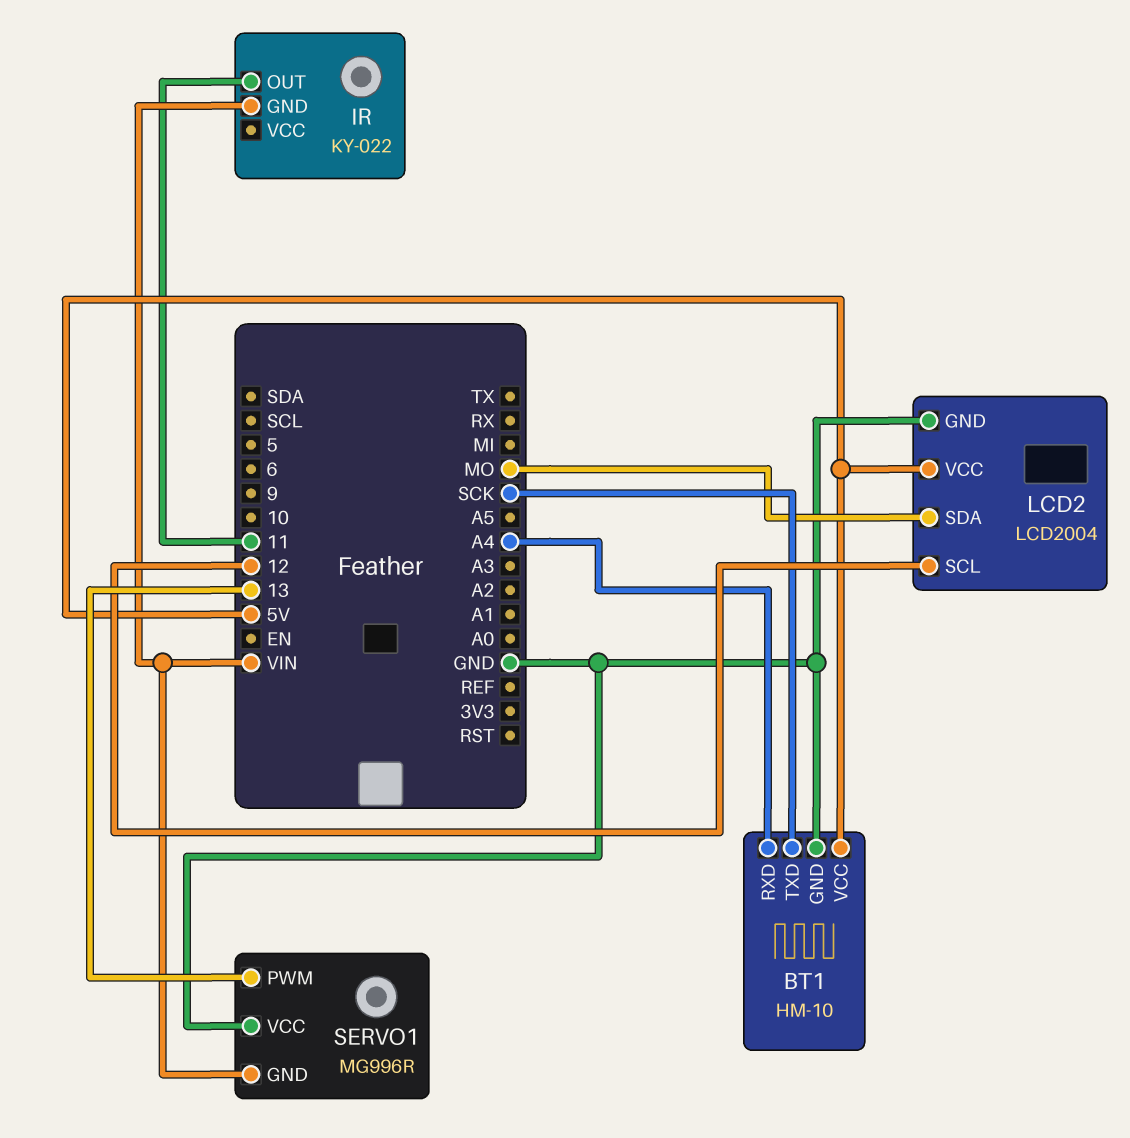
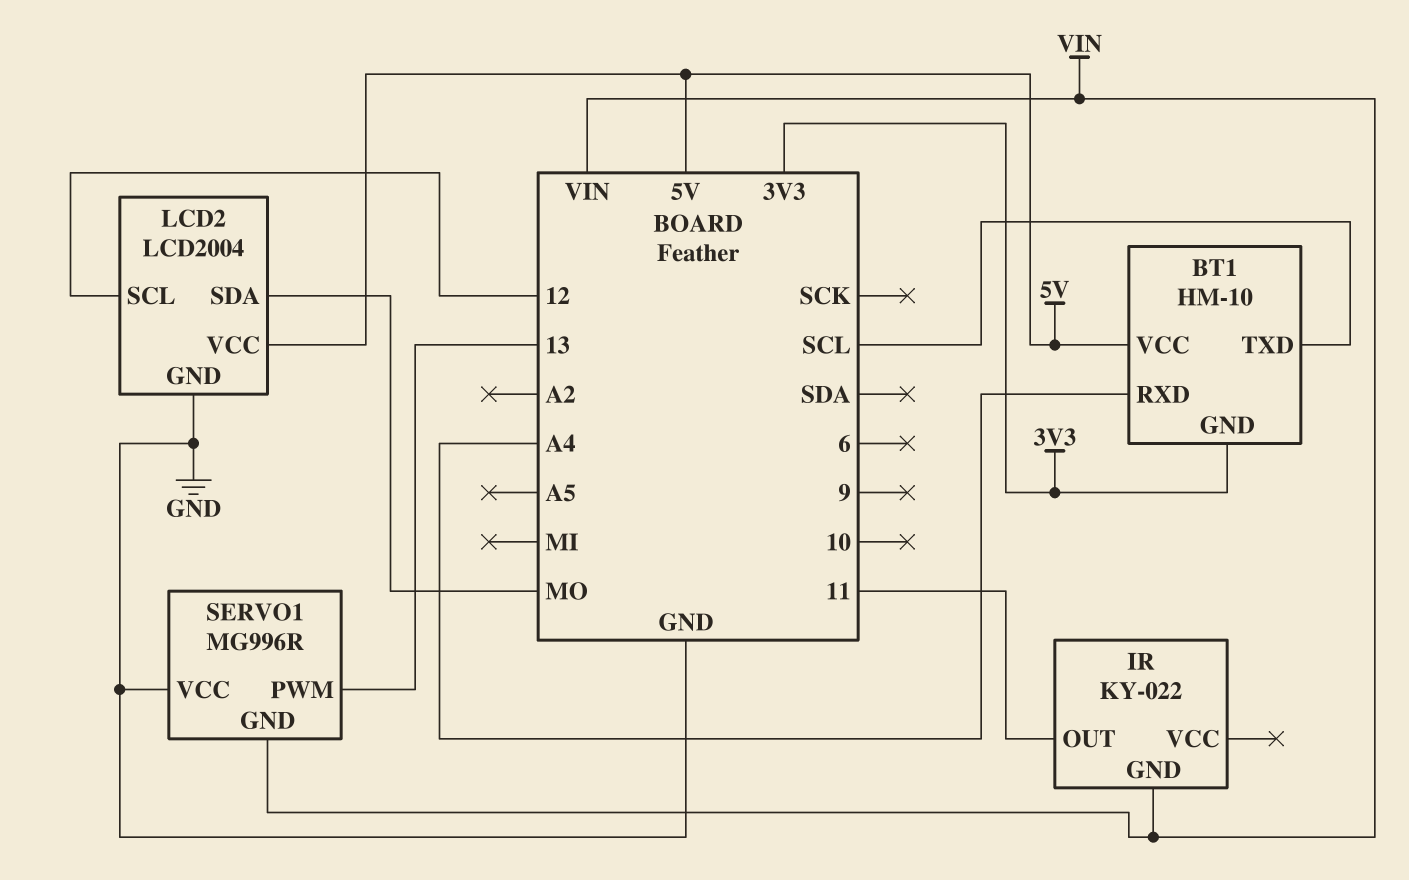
BT1 pin GND: GND -> 3V3
BT1 pin TXD: SCK -> SCL

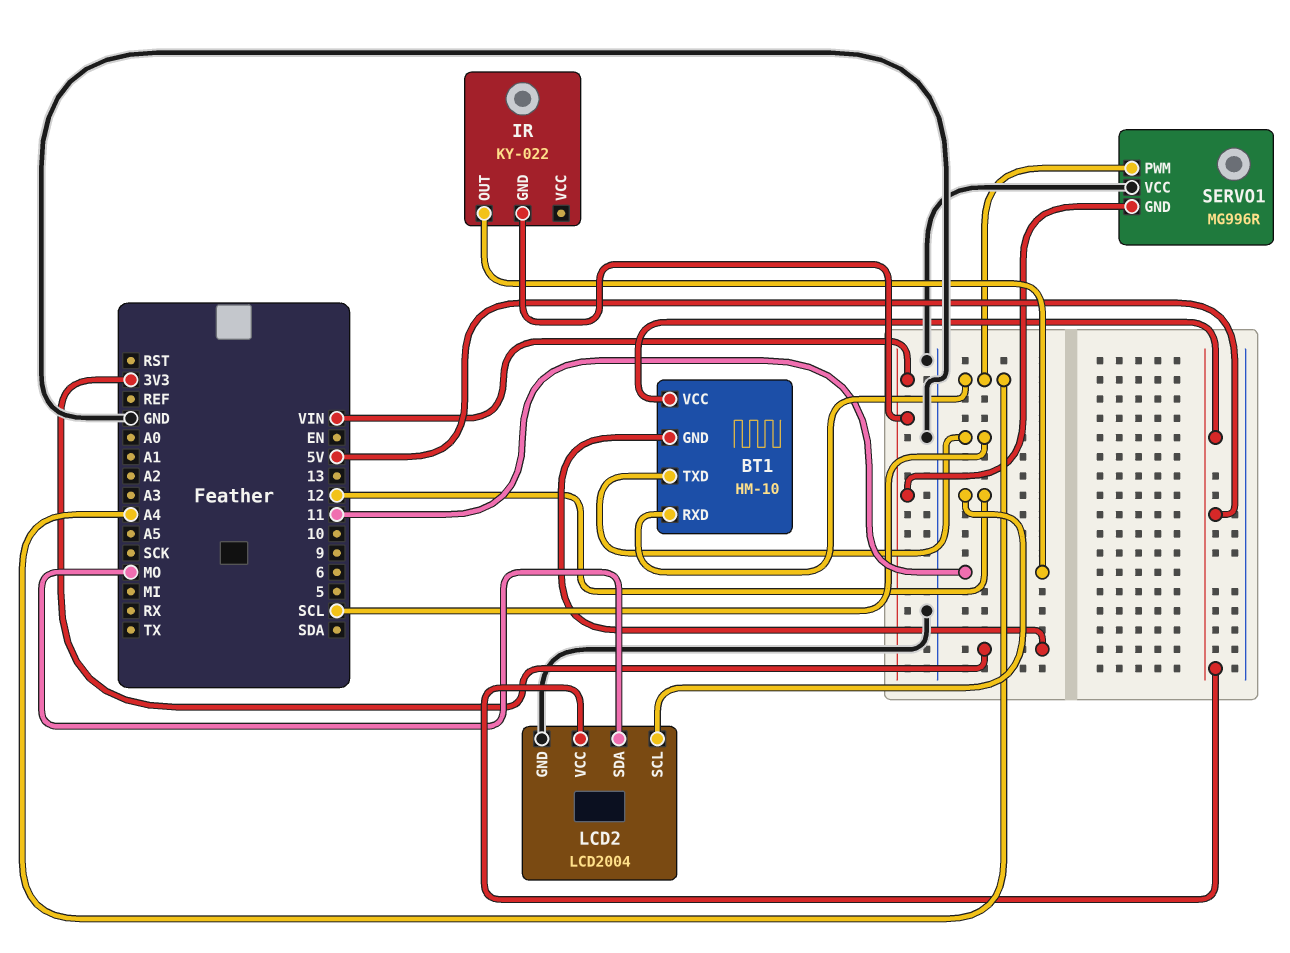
SERVO1 pin PWM: 13 -> A4

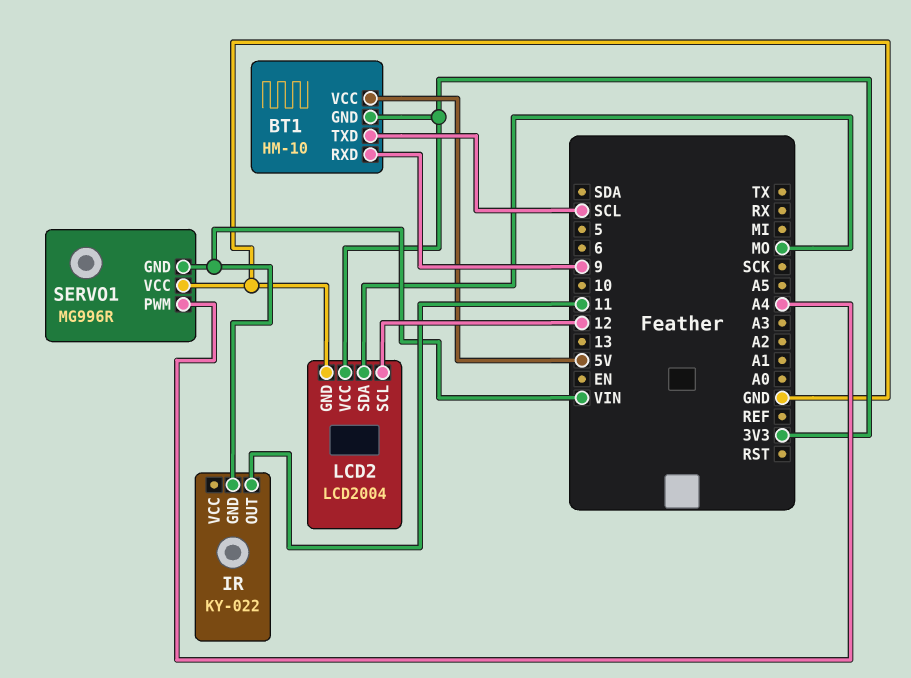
BT1 pin RXD: A4 -> 9
LCD2 pin VCC: 5V -> 3V3

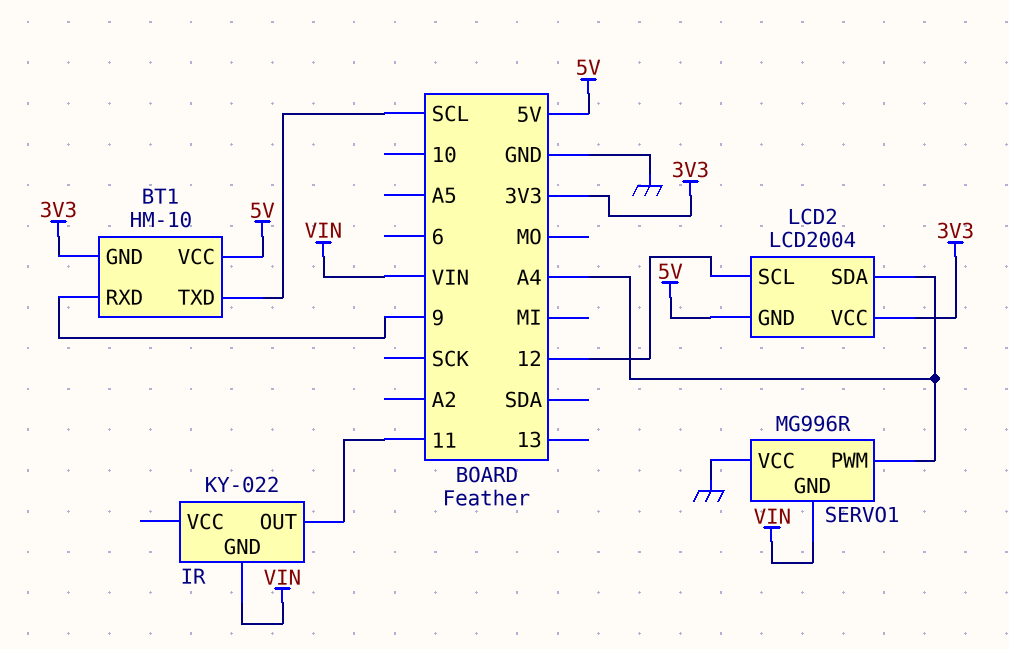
LCD2 pin GND: GND -> 5V
LCD2 pin SDA: MO -> A4

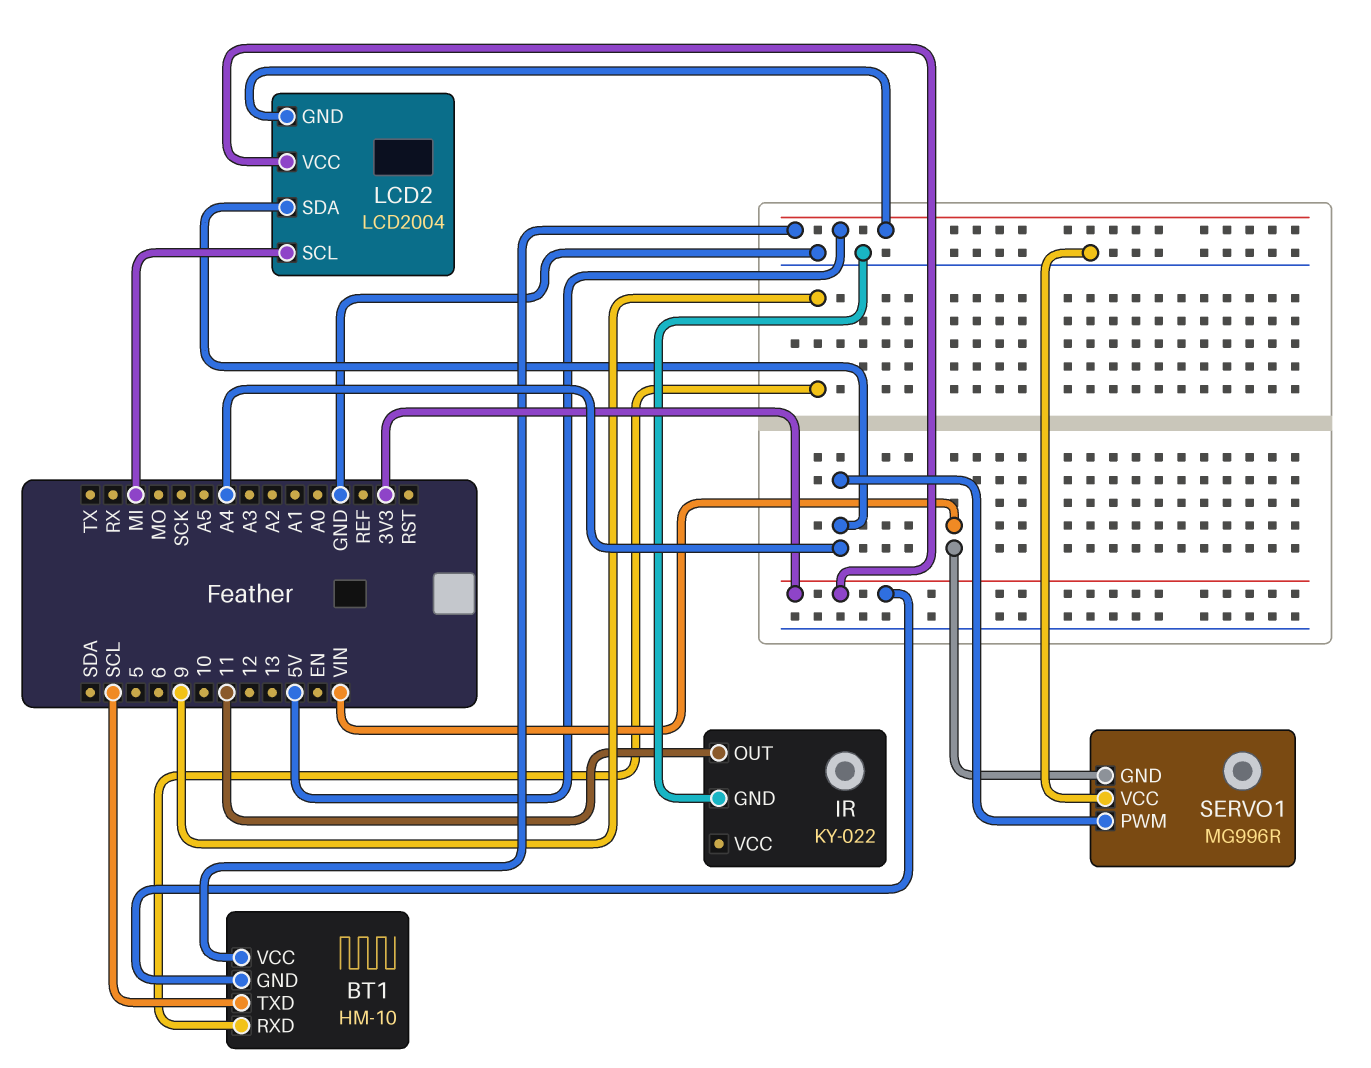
IR pin GND: VIN -> GND
LCD2 pin SCL: 12 -> MI

